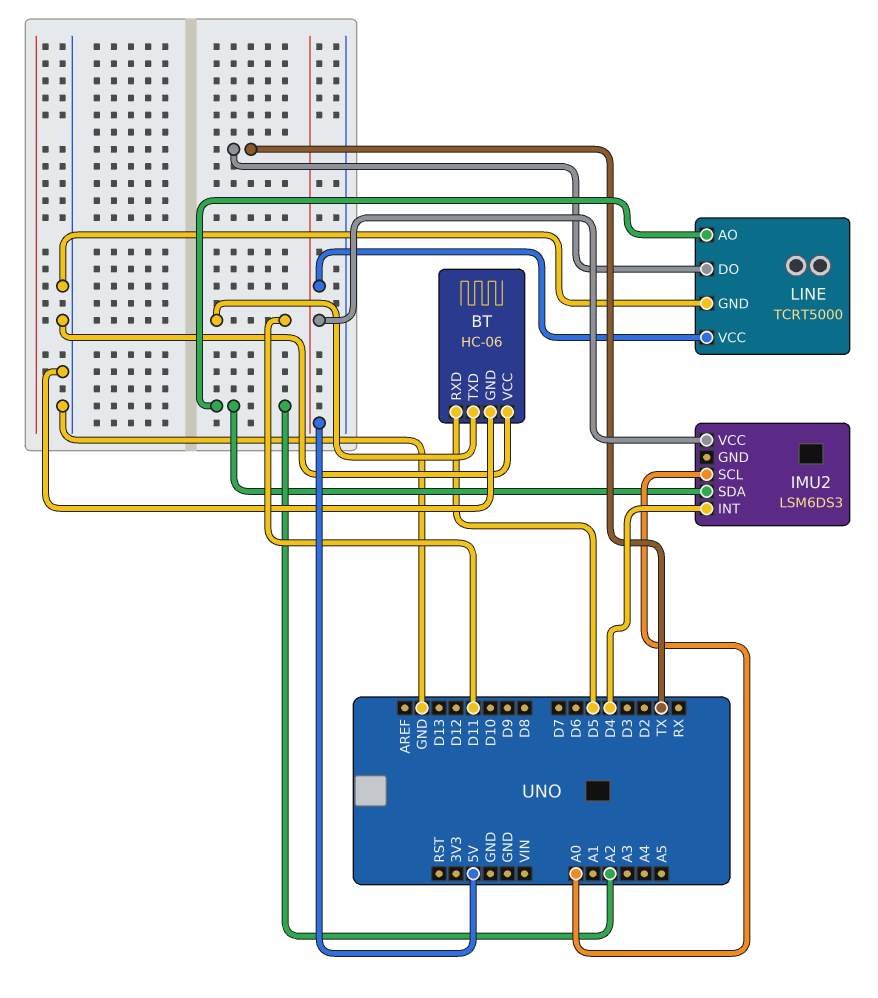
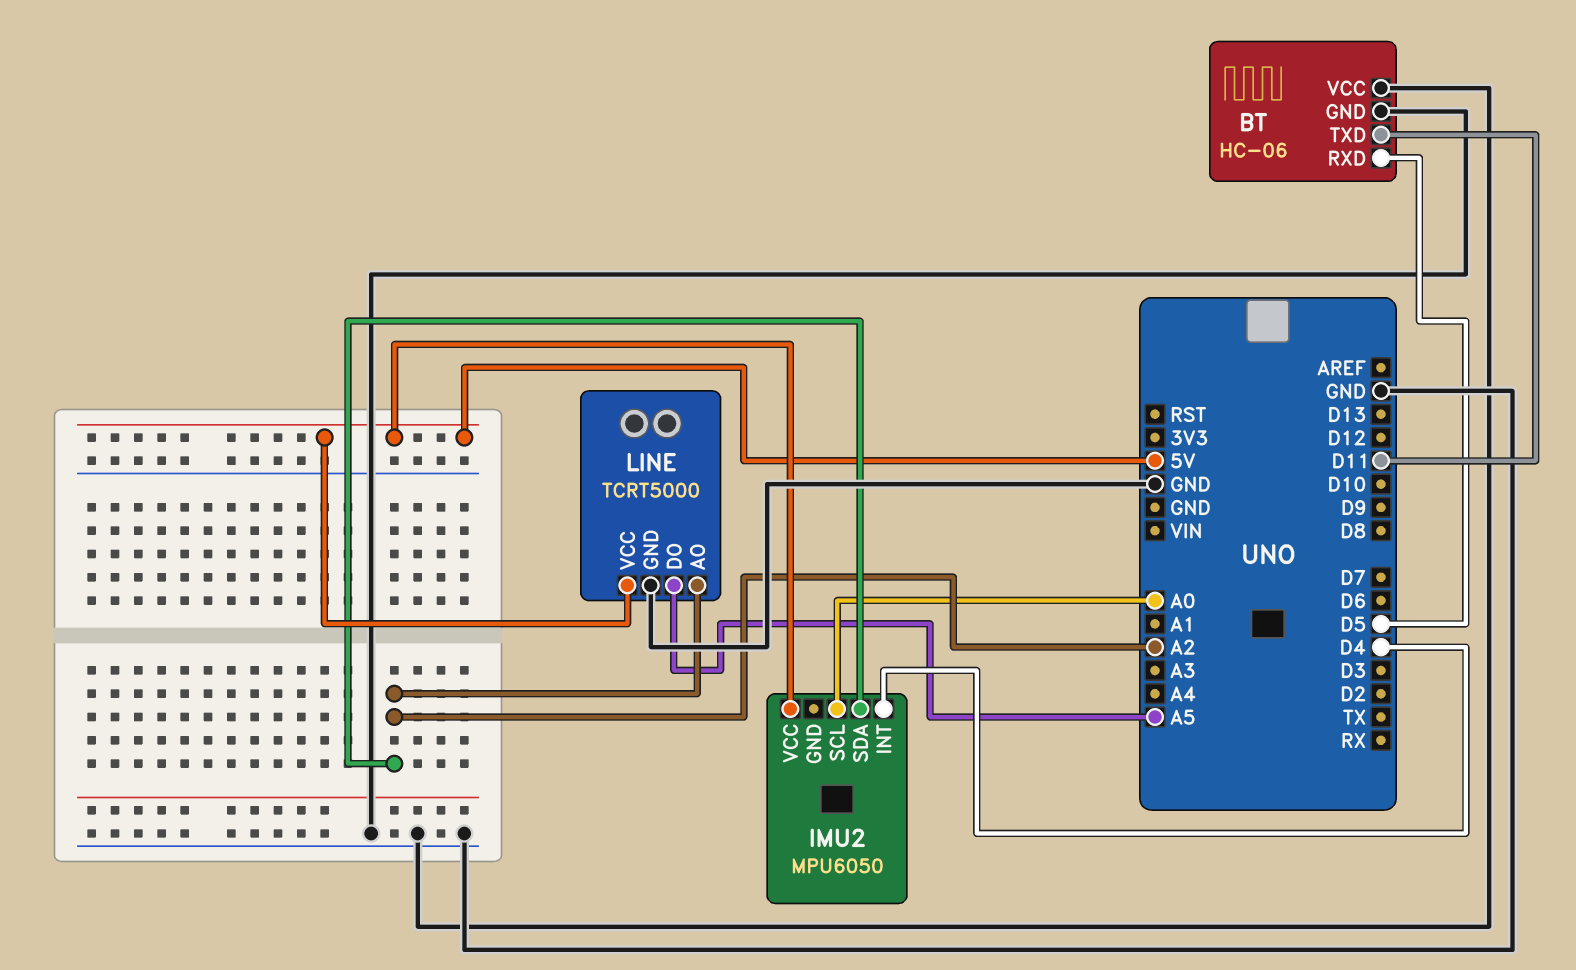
IMU2: LSM6DS3 -> MPU6050
LINE pin DO: TX -> A5

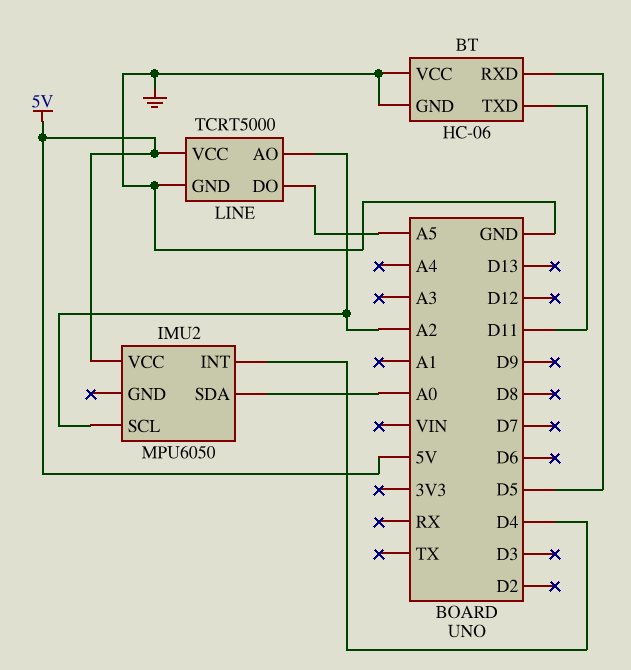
IMU2 pin SCL: A0 -> A2
IMU2 pin SDA: A2 -> A0

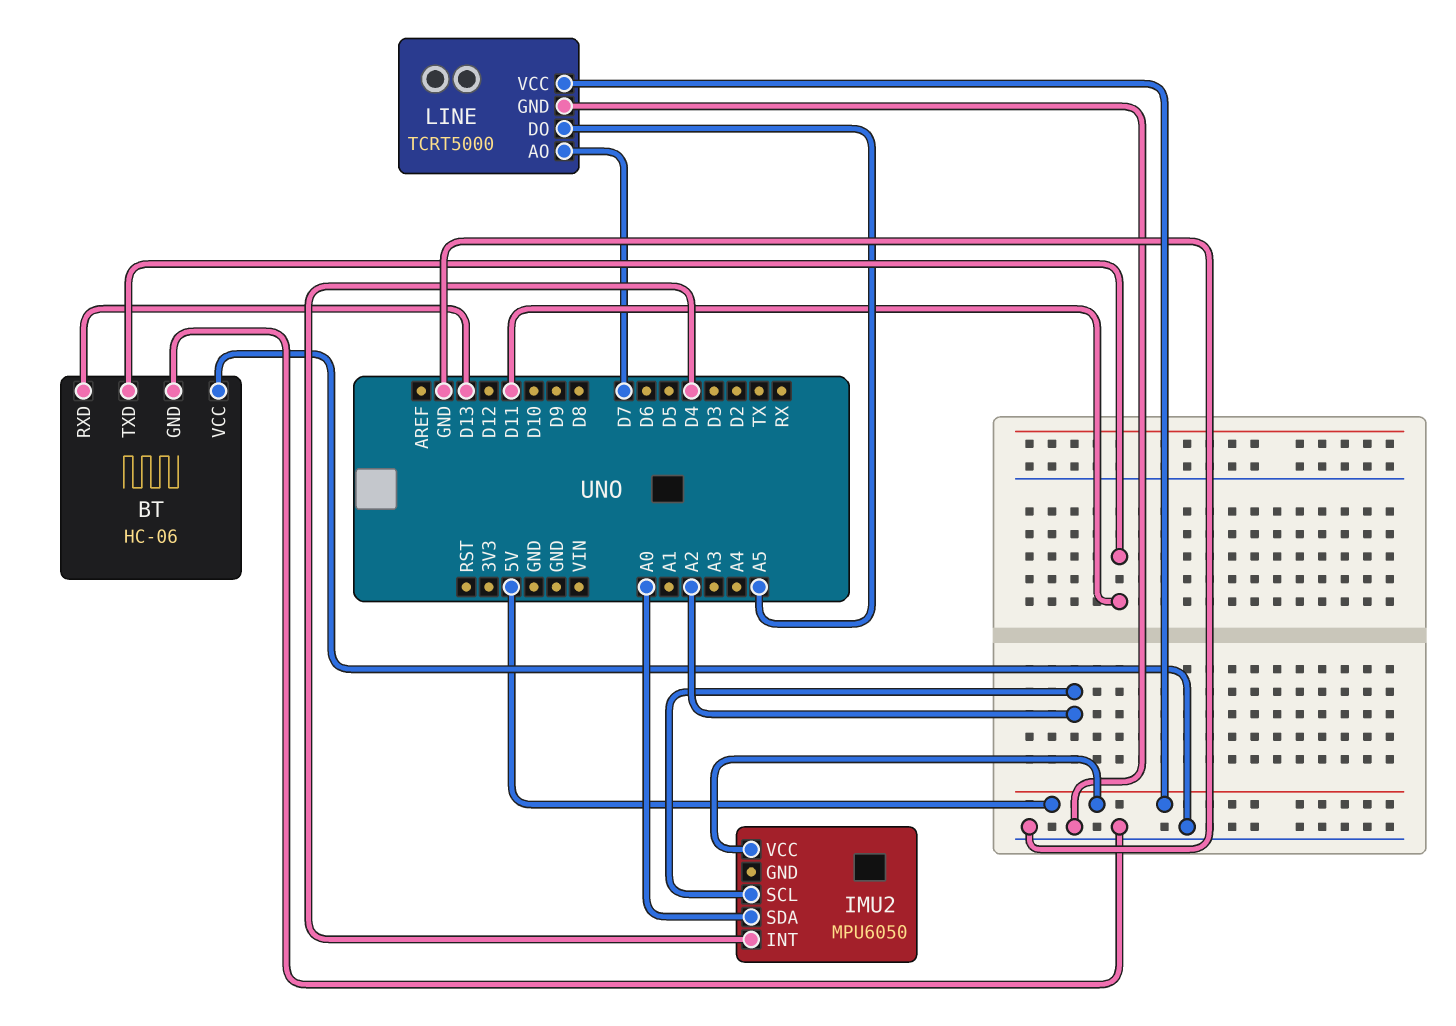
BT pin RXD: D5 -> D13
LINE pin AO: A2 -> D7

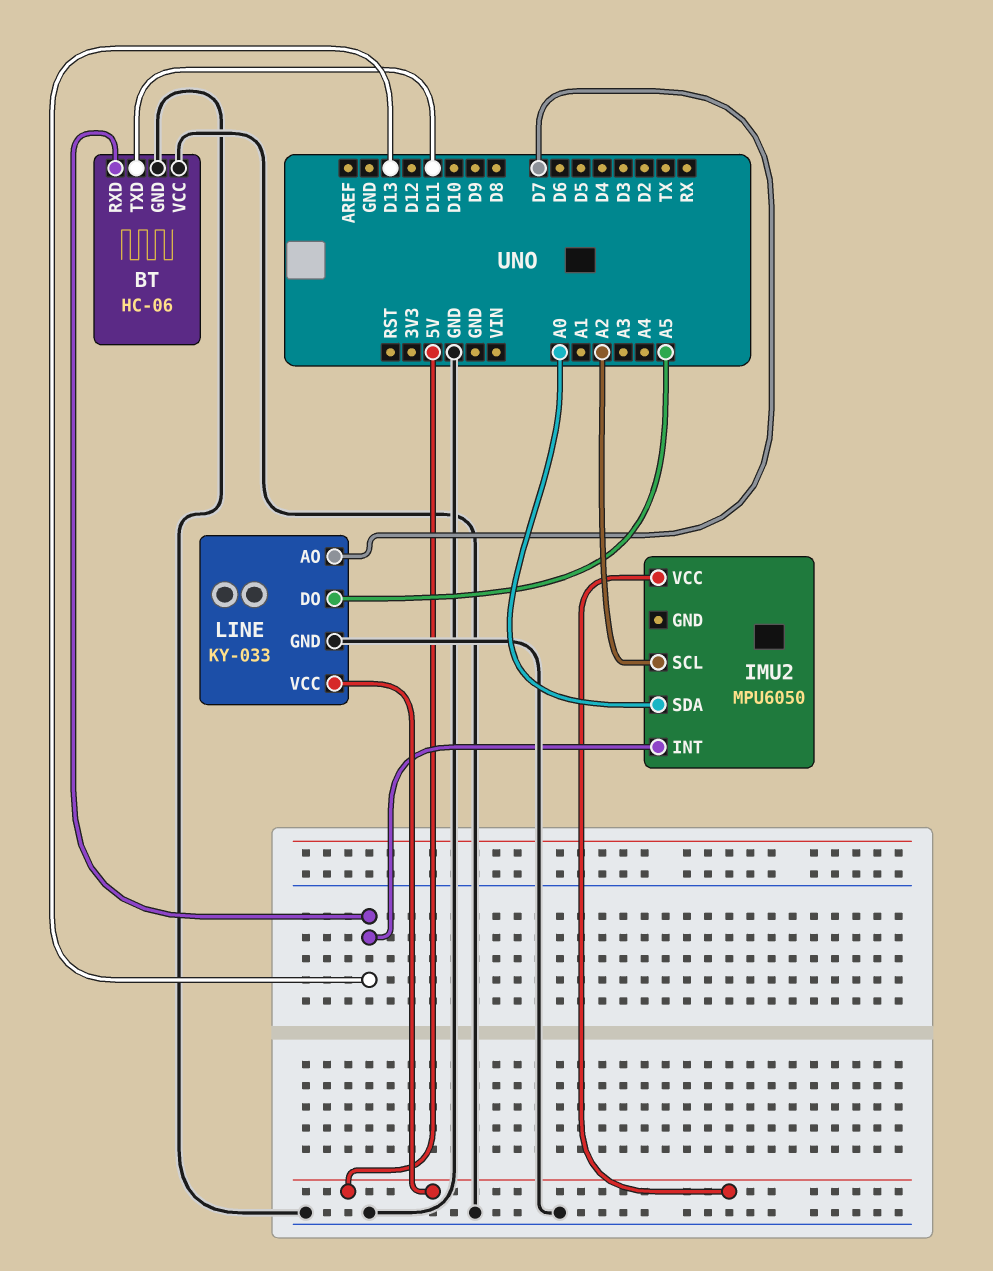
IMU2 pin INT: D4 -> D13
LINE: TCRT5000 -> KY-033

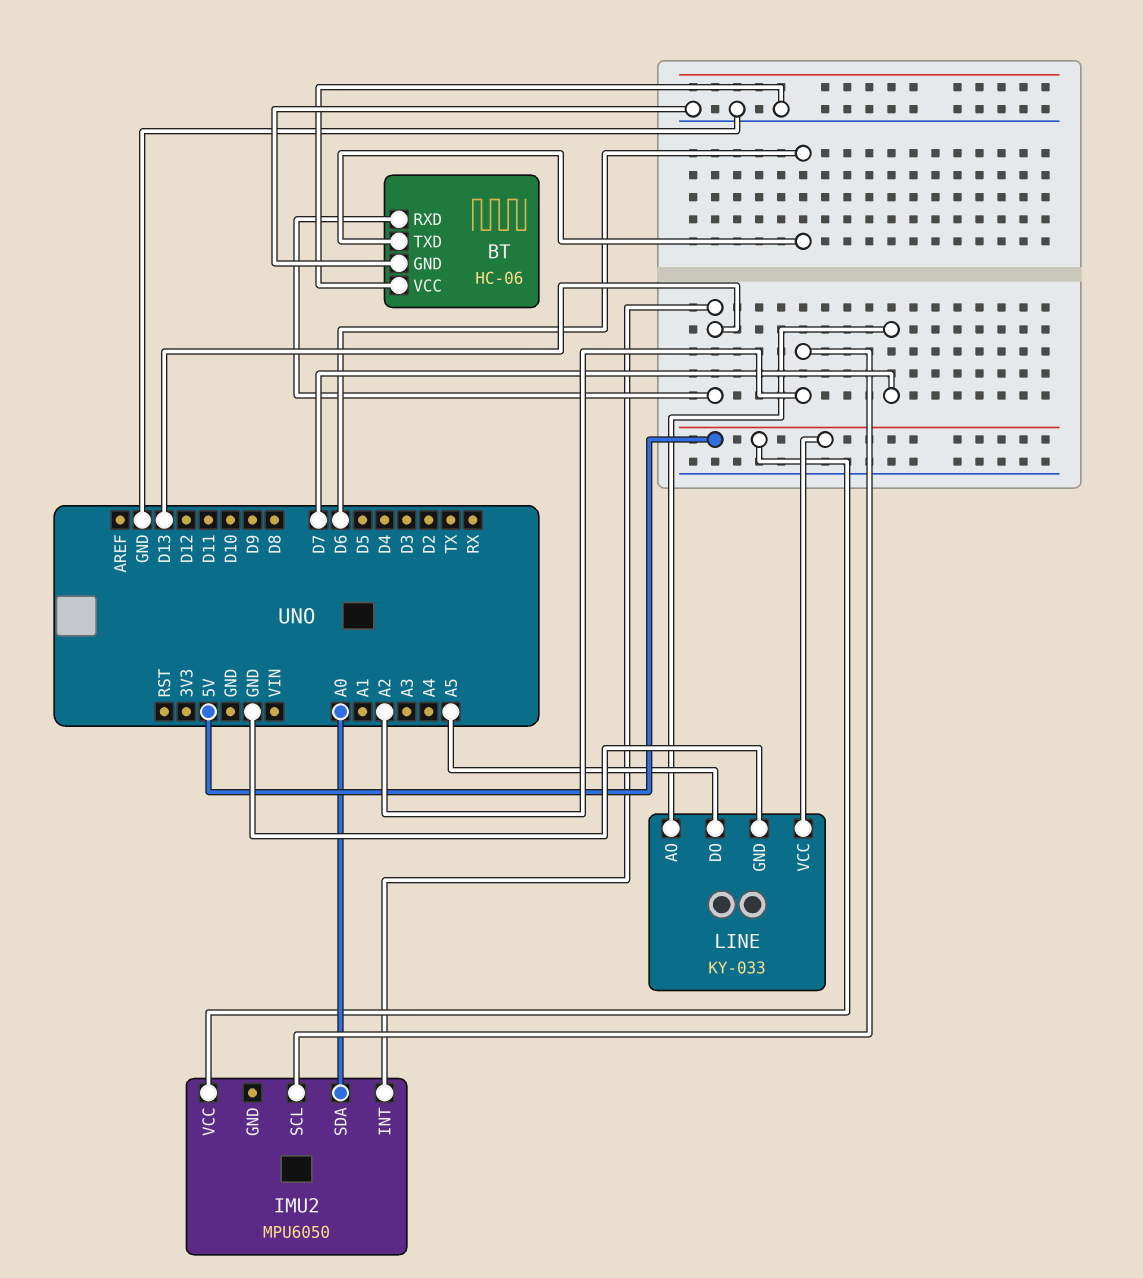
BT pin TXD: D11 -> D6

